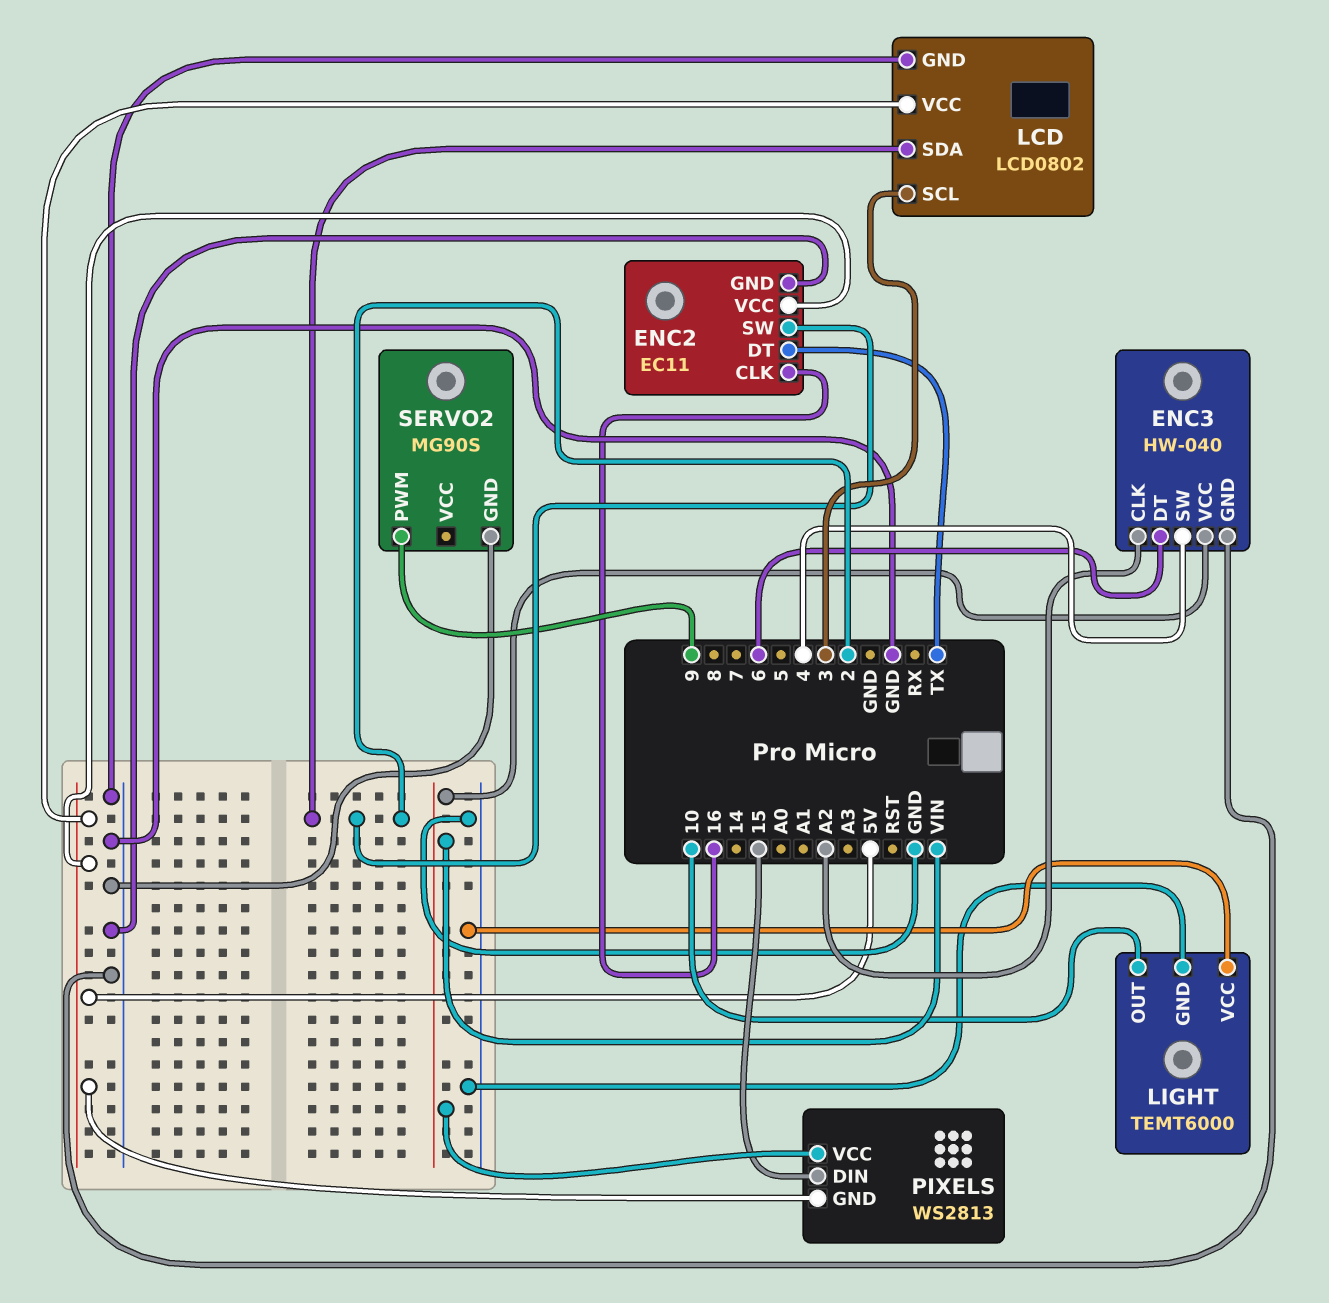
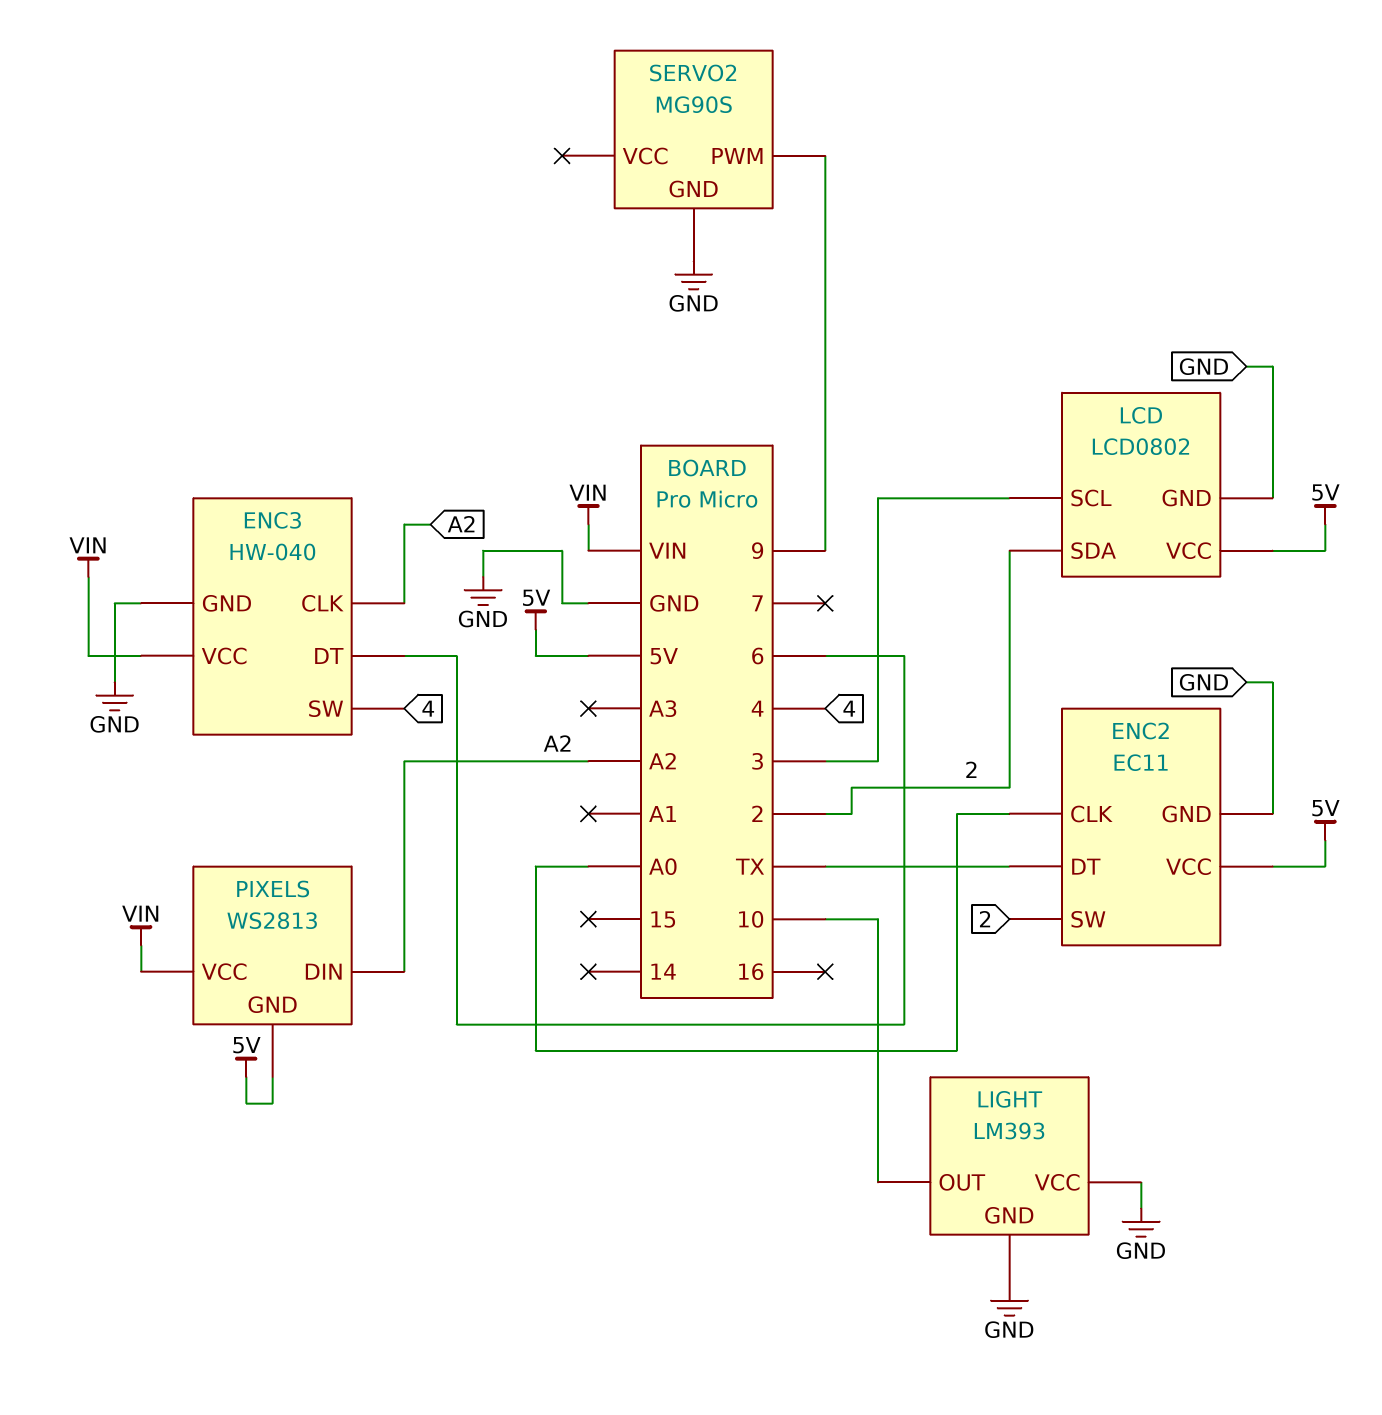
ENC2 pin CLK: 16 -> A0
LIGHT: TEMT6000 -> LM393
PIXELS pin DIN: 15 -> A2

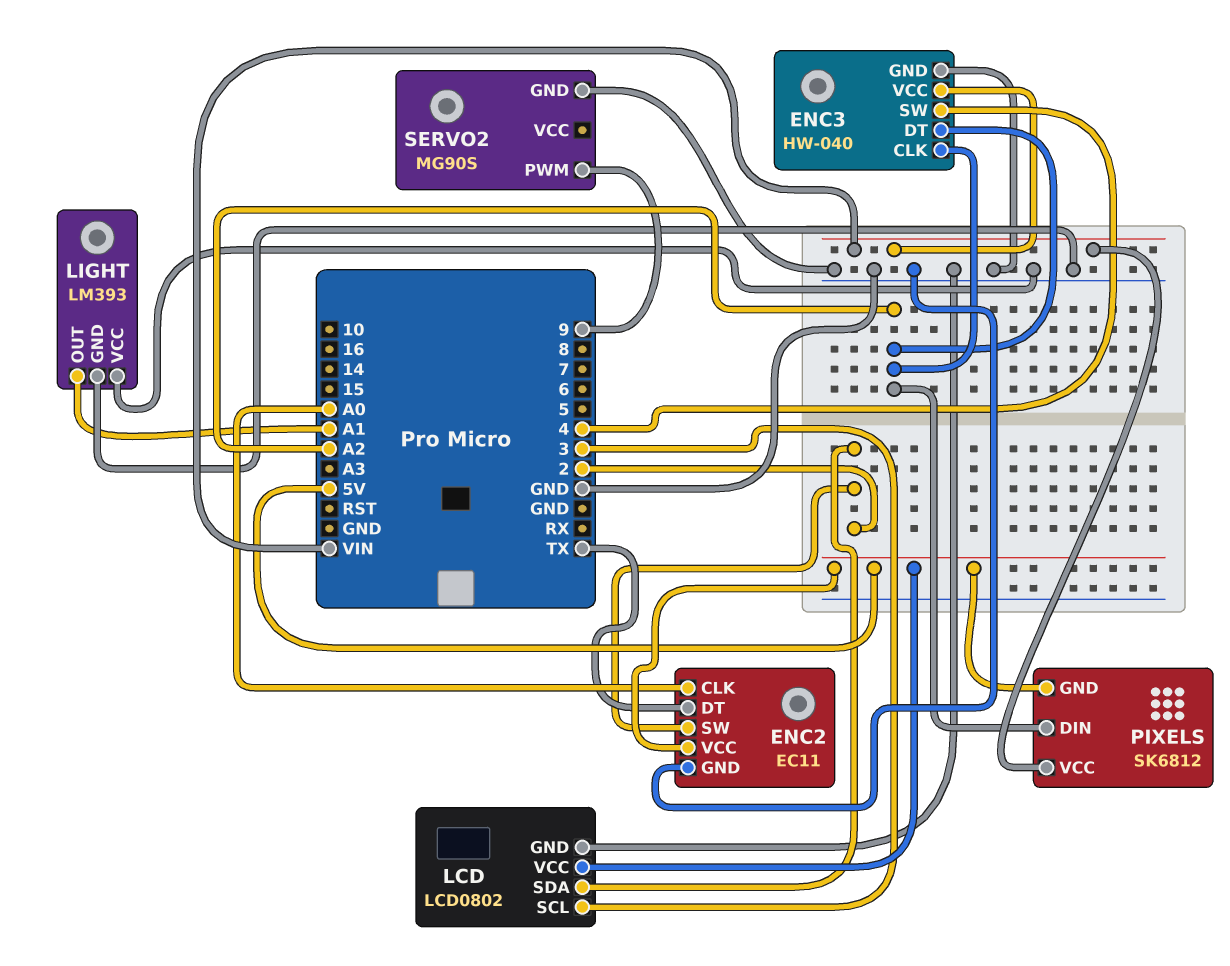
ENC3 pin DT: 6 -> A2
LIGHT pin OUT: 10 -> A1
PIXELS: WS2813 -> SK6812

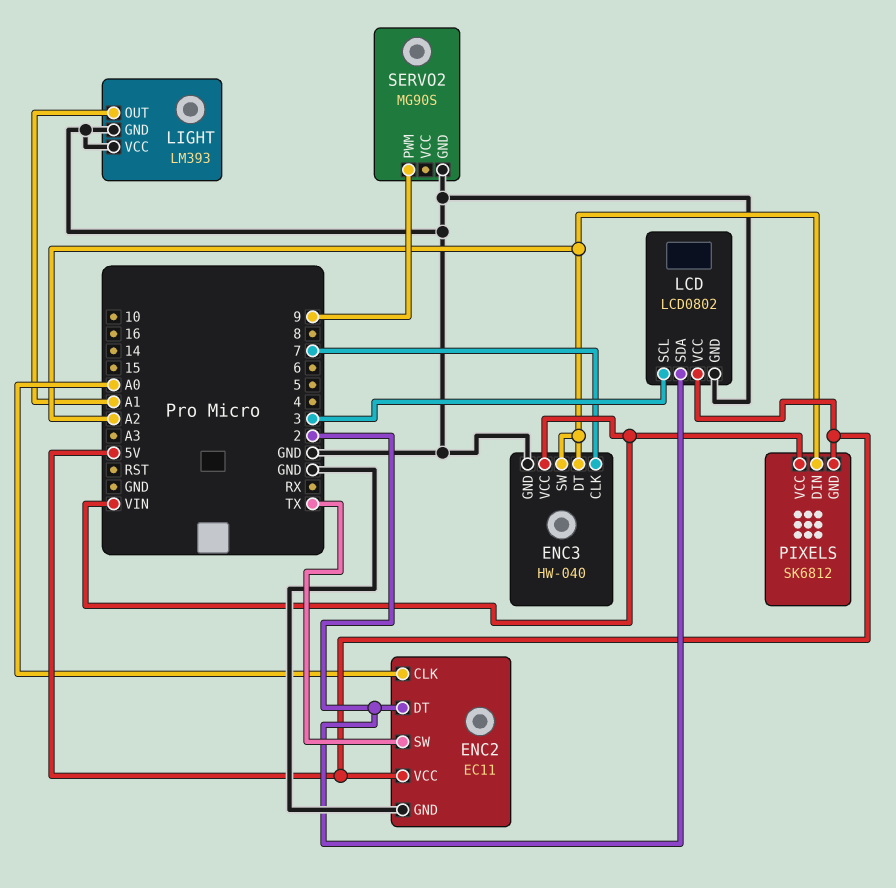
ENC2 pin DT: TX -> 2
ENC2 pin SW: 2 -> TX
ENC3 pin CLK: A2 -> 7
ENC3 pin SW: 4 -> A2

